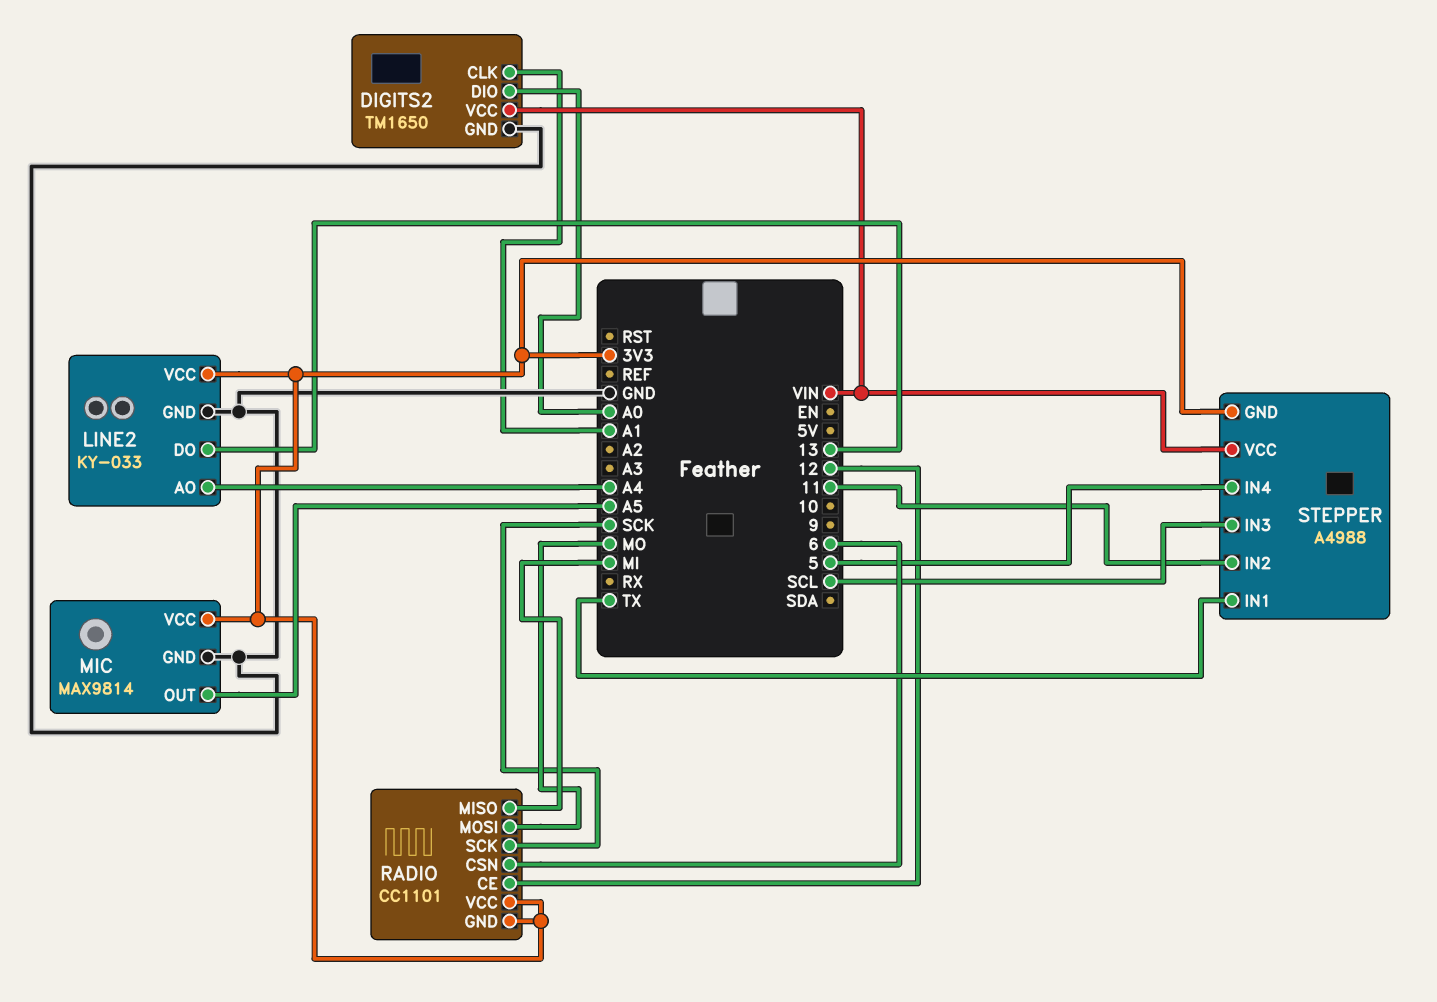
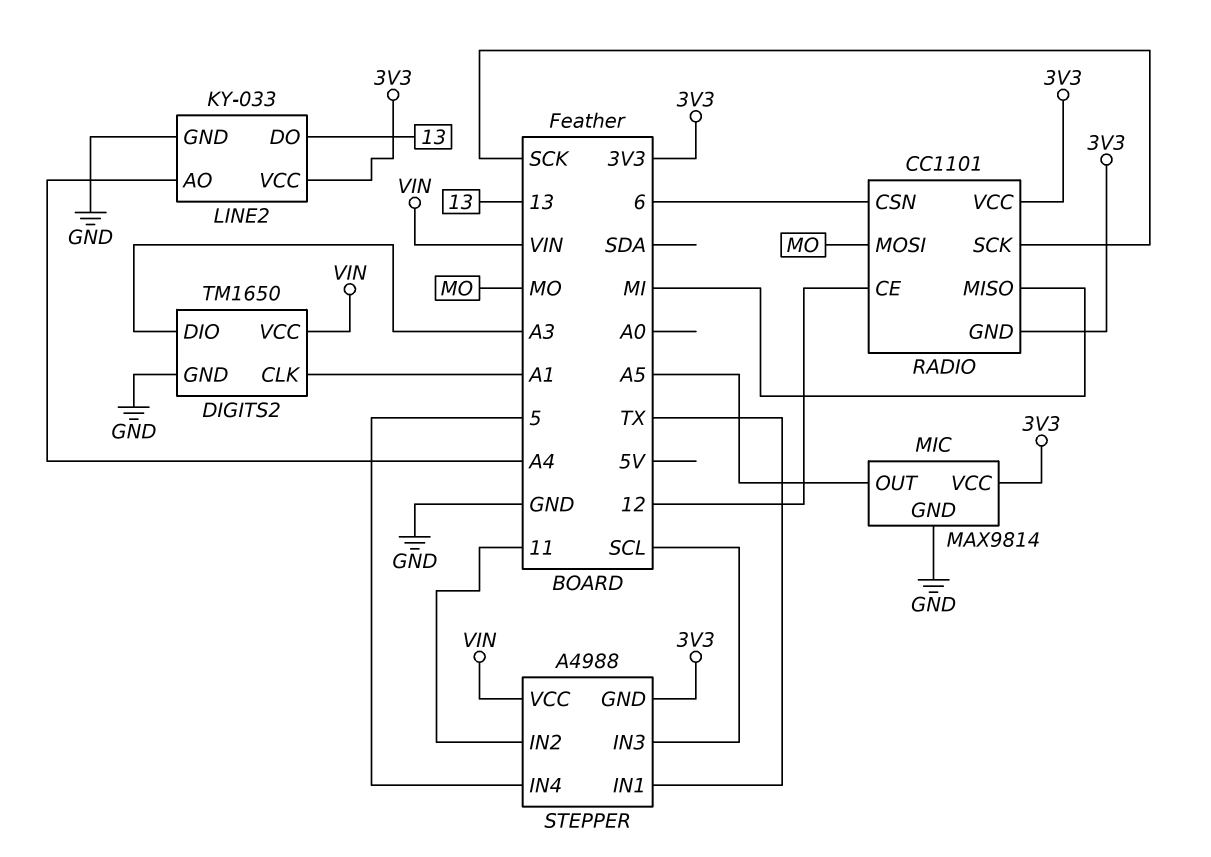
DIGITS2 pin DIO: A0 -> A3

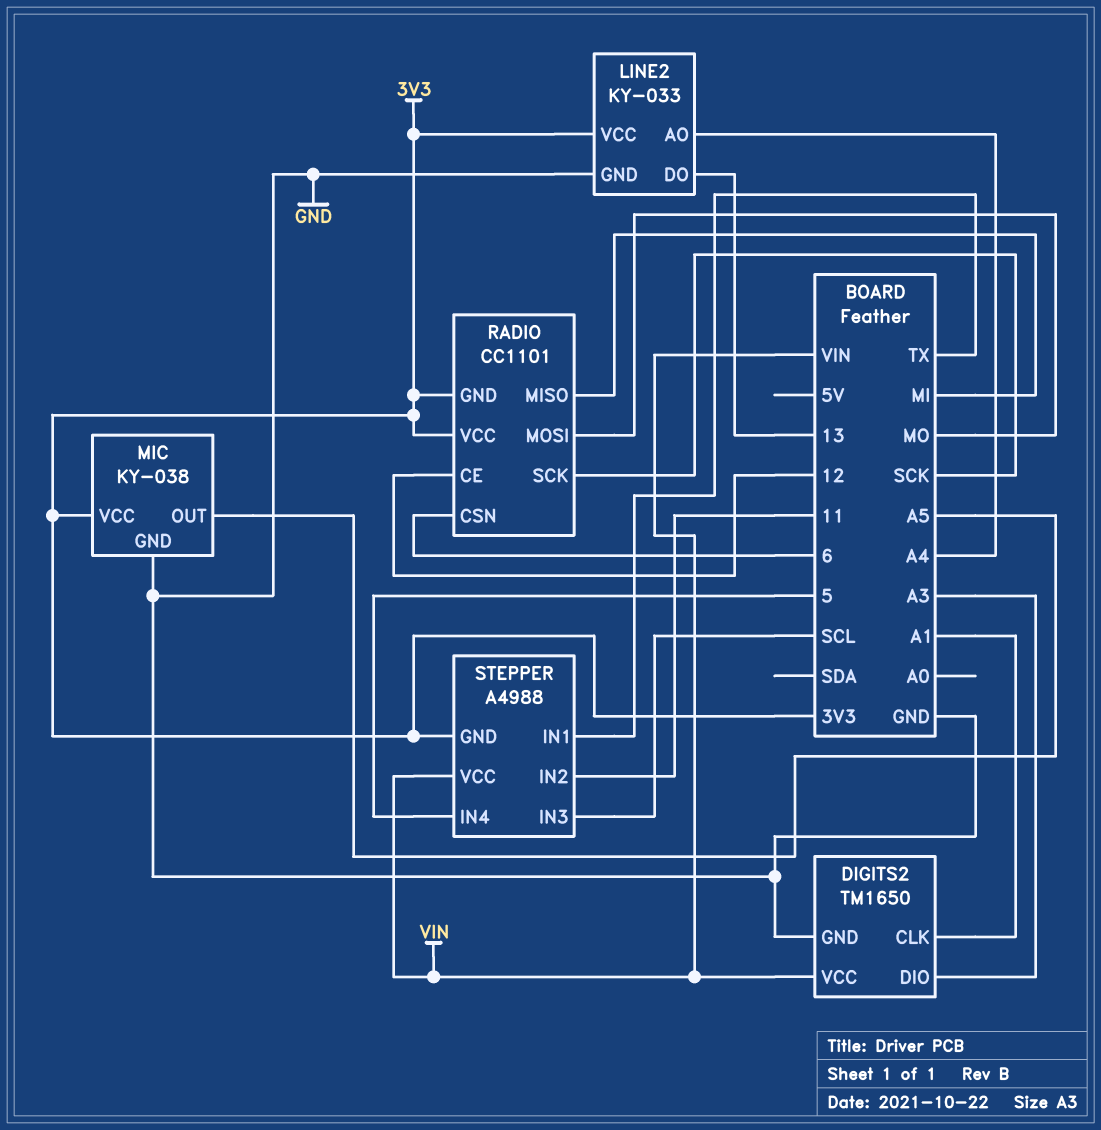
MIC: MAX9814 -> KY-038

